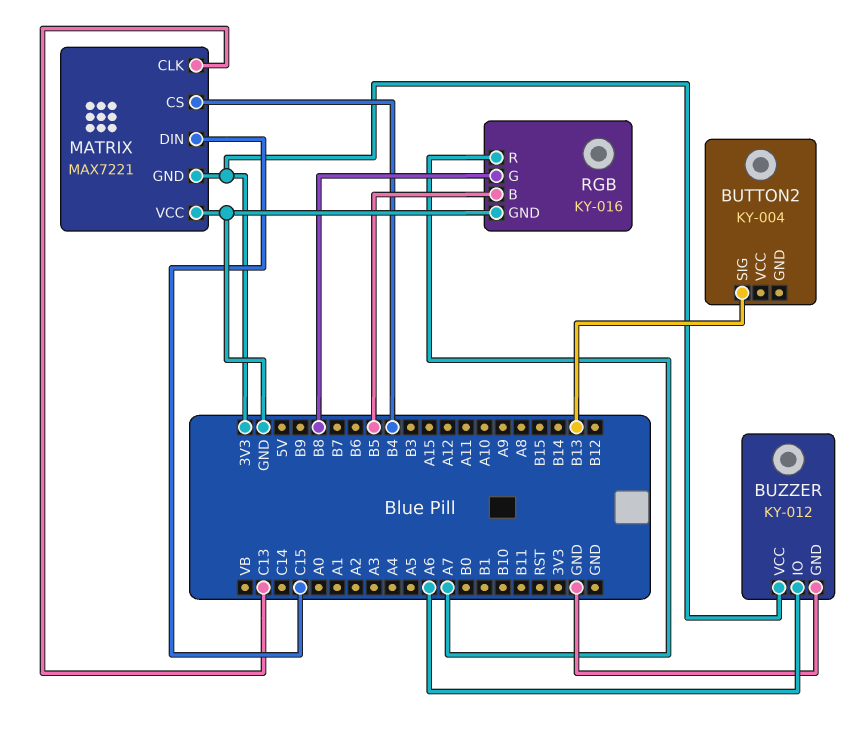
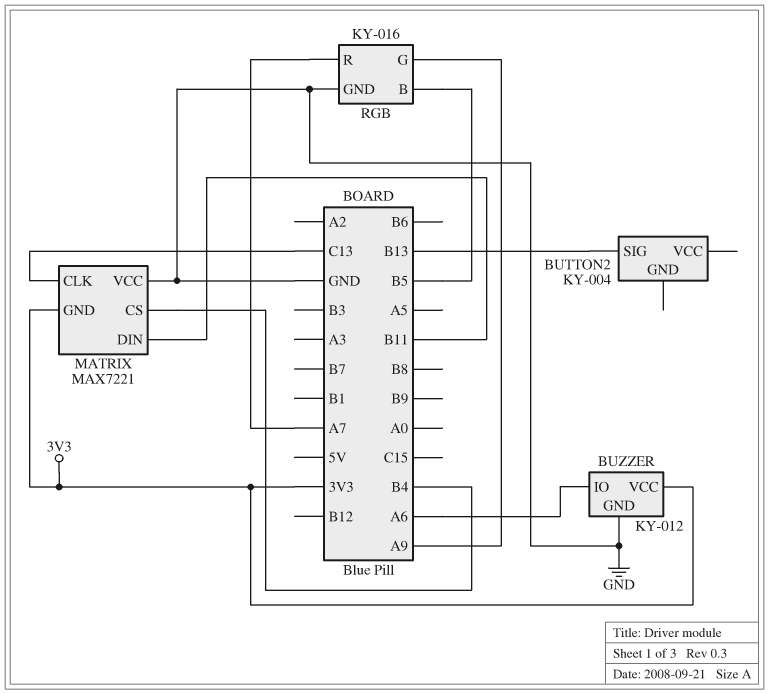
MATRIX pin DIN: C15 -> B11
RGB pin G: B8 -> A9

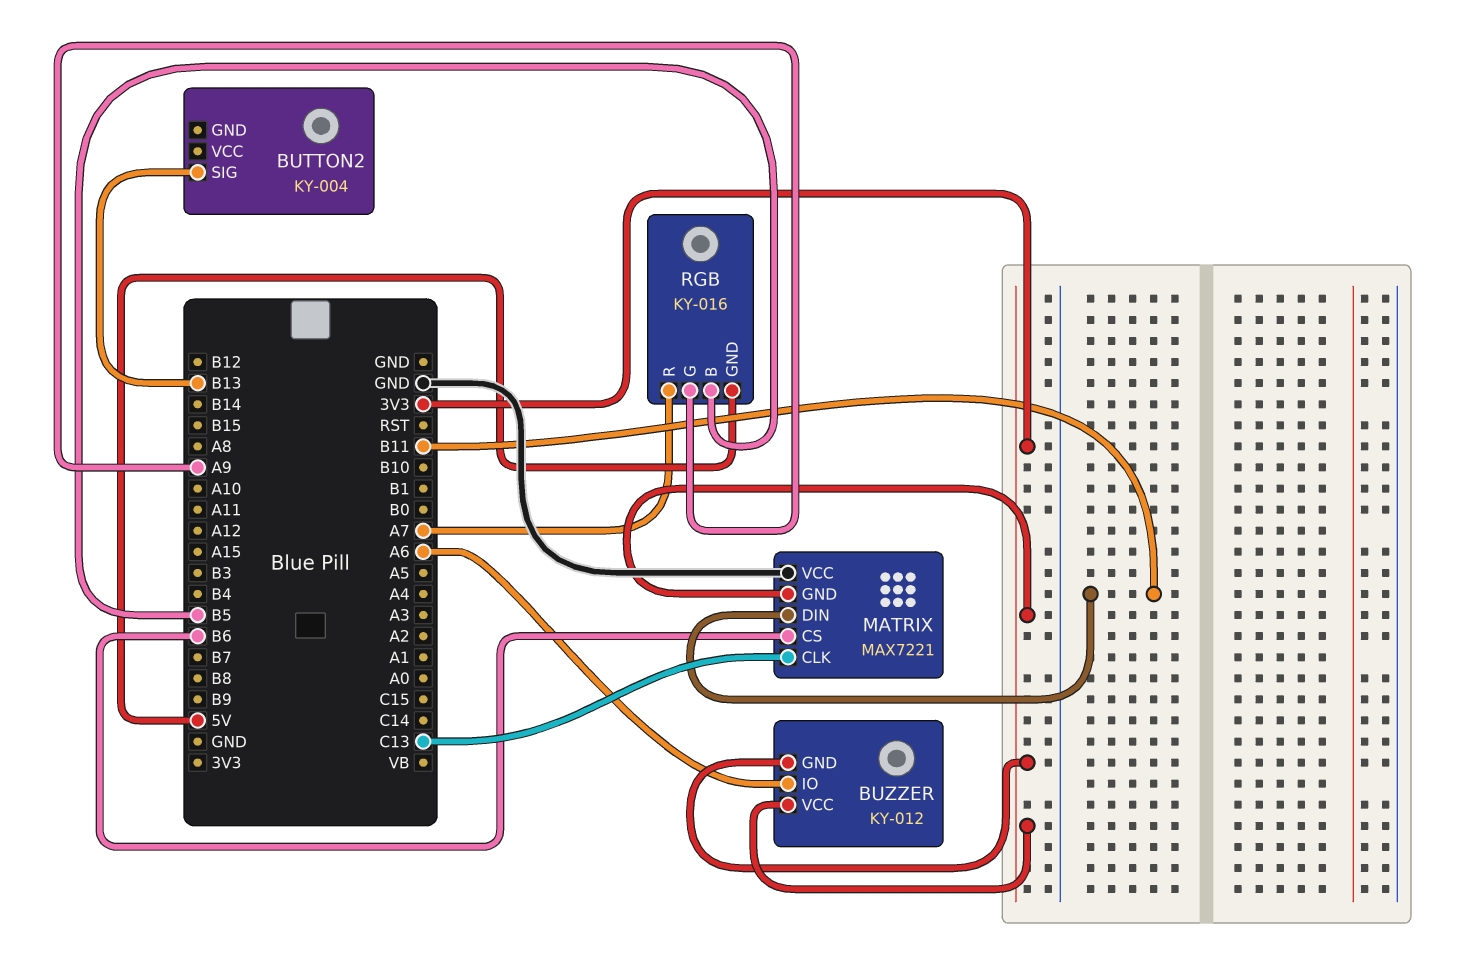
BUZZER pin GND: GND -> 3V3
MATRIX pin CS: B4 -> B6
RGB pin GND: GND -> 5V

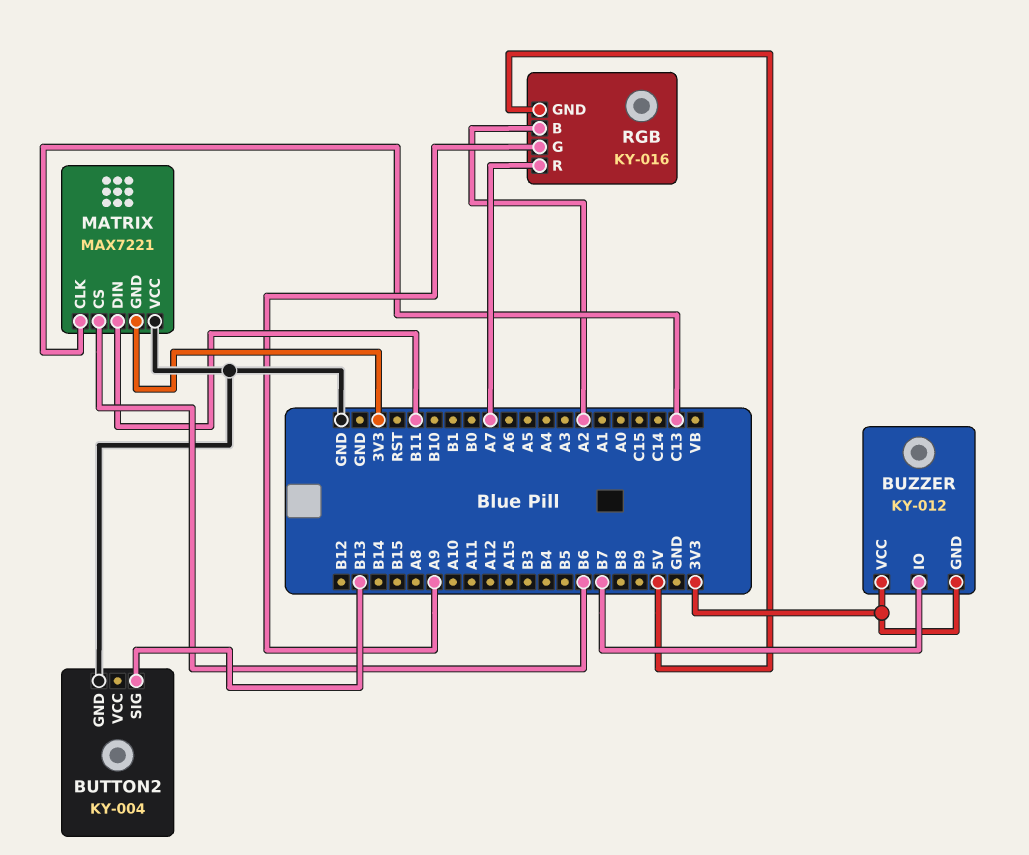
BUTTON2 pin GND: none -> GND
BUZZER pin IO: A6 -> B7
RGB pin B: B5 -> A2

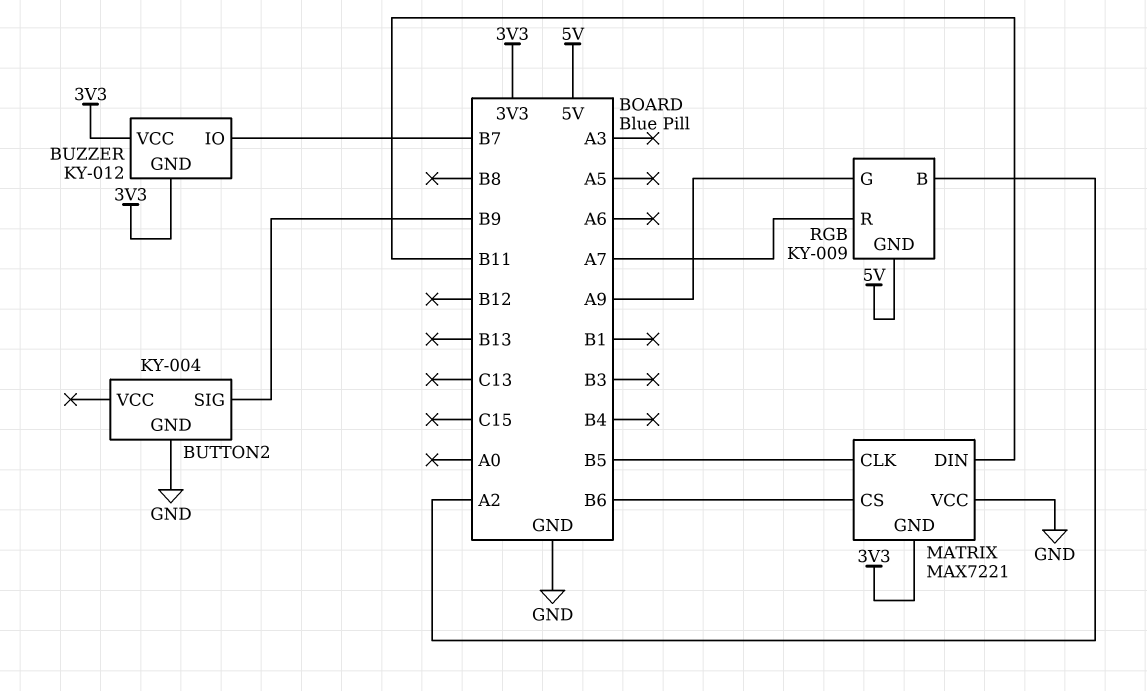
BUTTON2 pin SIG: B13 -> B9
MATRIX pin CLK: C13 -> B5
RGB: KY-016 -> KY-009

